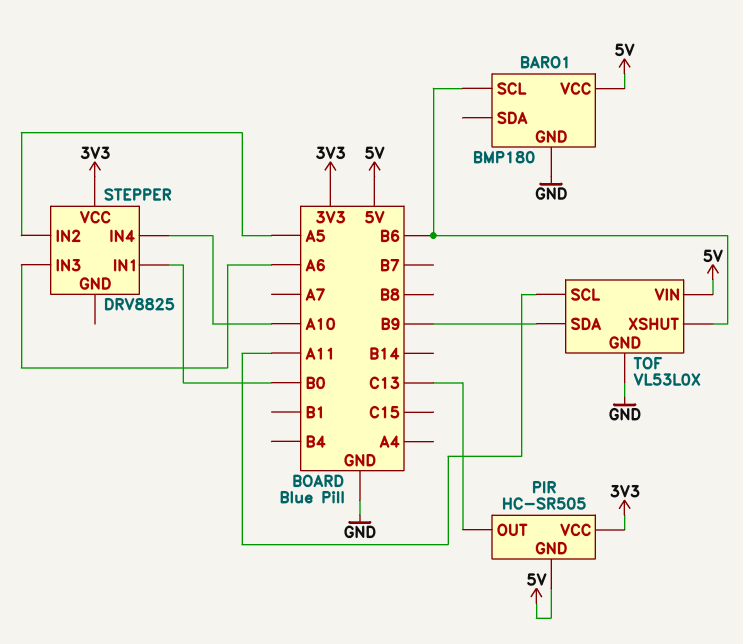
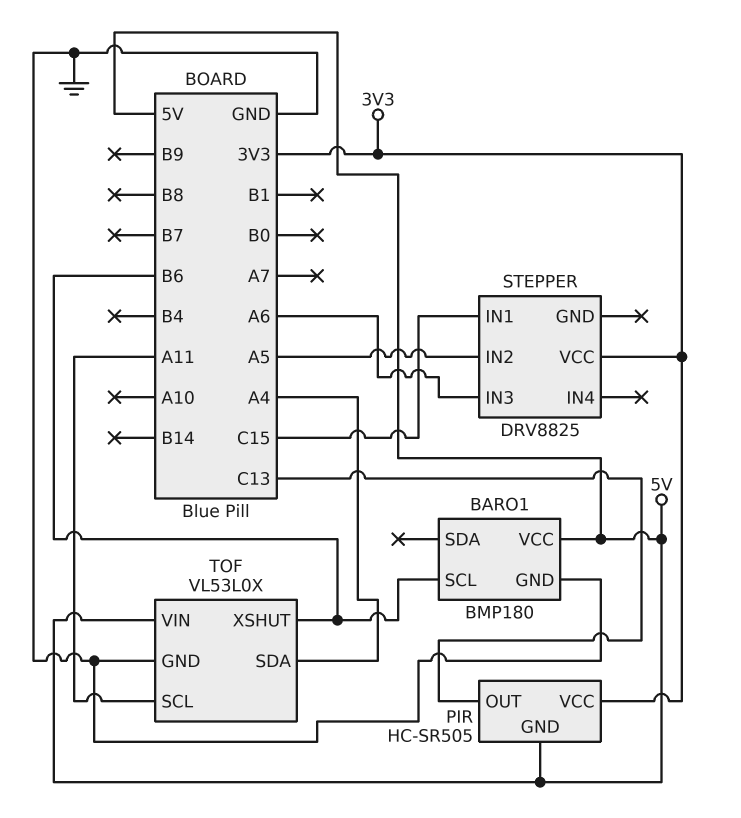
STEPPER pin IN1: B0 -> C15
STEPPER pin IN4: A10 -> none
TOF pin SDA: B9 -> A4

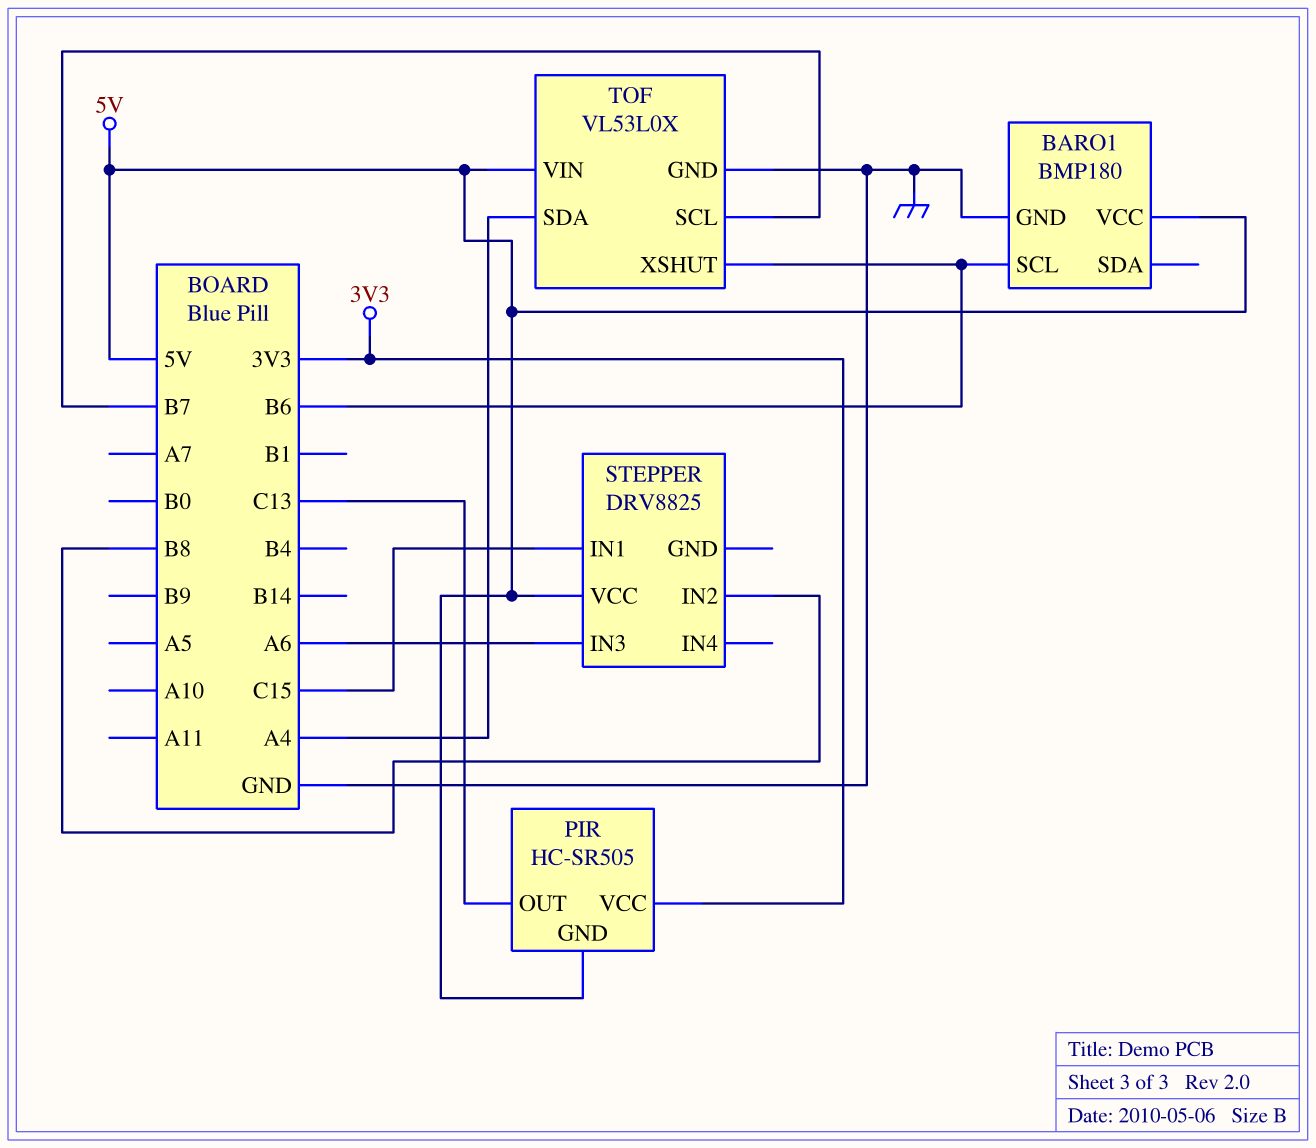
STEPPER pin IN2: A5 -> B8
STEPPER pin VCC: 3V3 -> 5V
TOF pin SCL: A11 -> B7

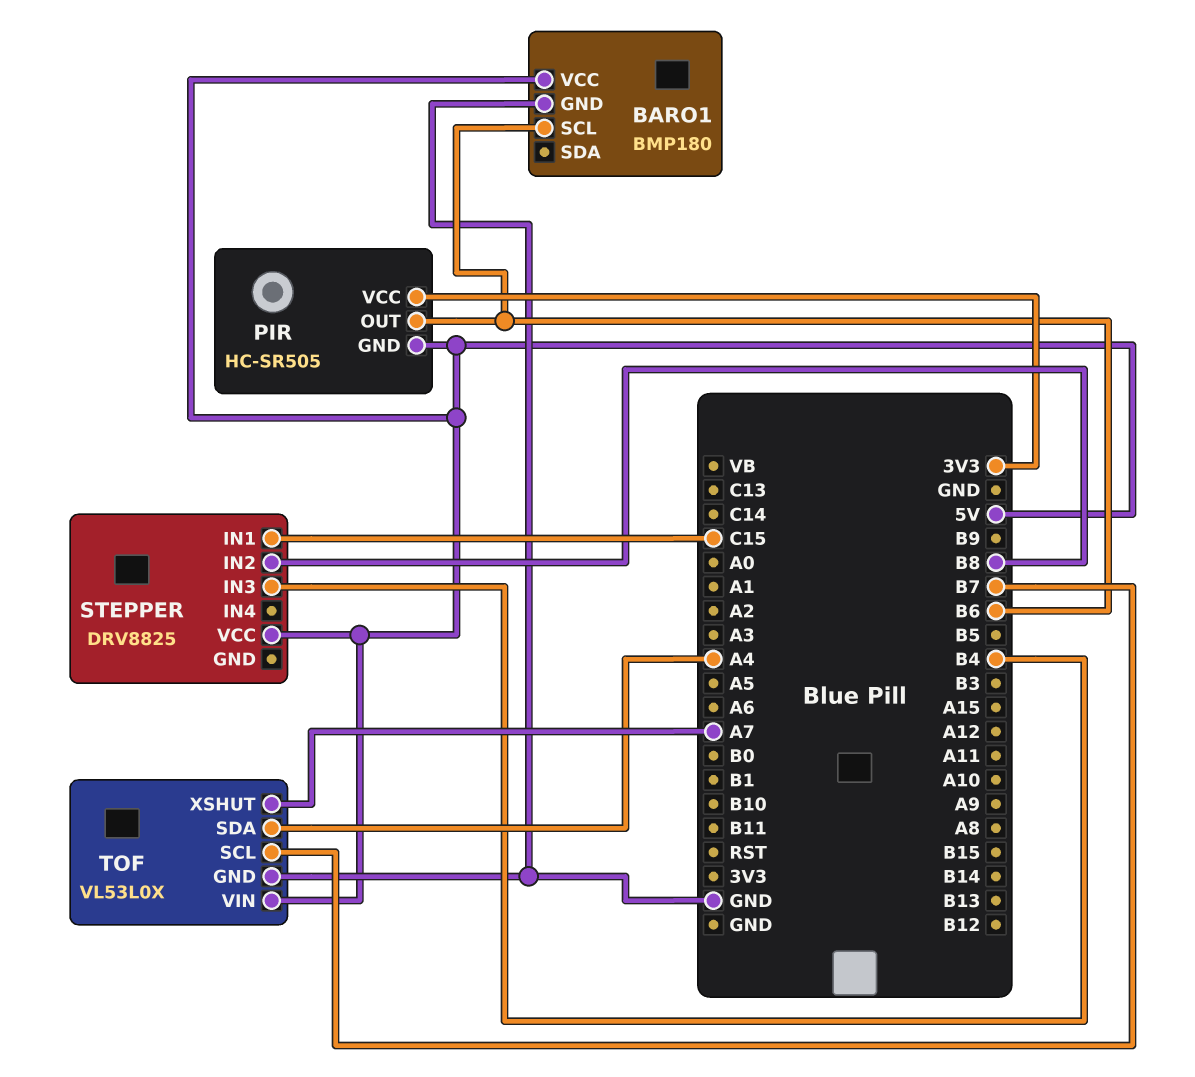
PIR pin OUT: C13 -> B6
STEPPER pin IN3: A6 -> B4
TOF pin XSHUT: B6 -> A7

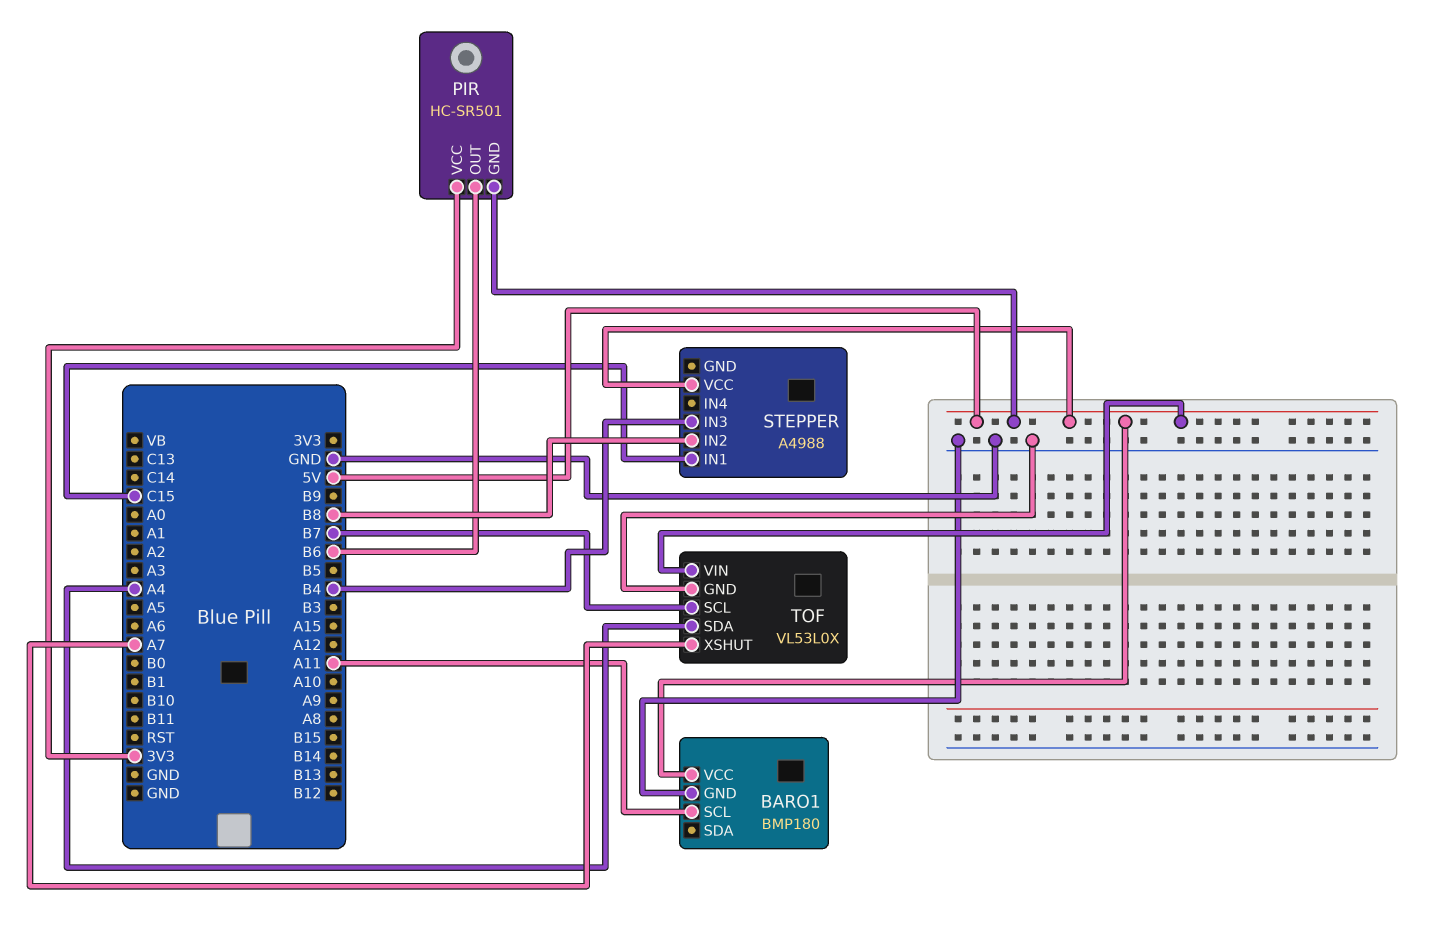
BARO1 pin SCL: B6 -> A11
PIR: HC-SR505 -> HC-SR501
STEPPER: DRV8825 -> A4988

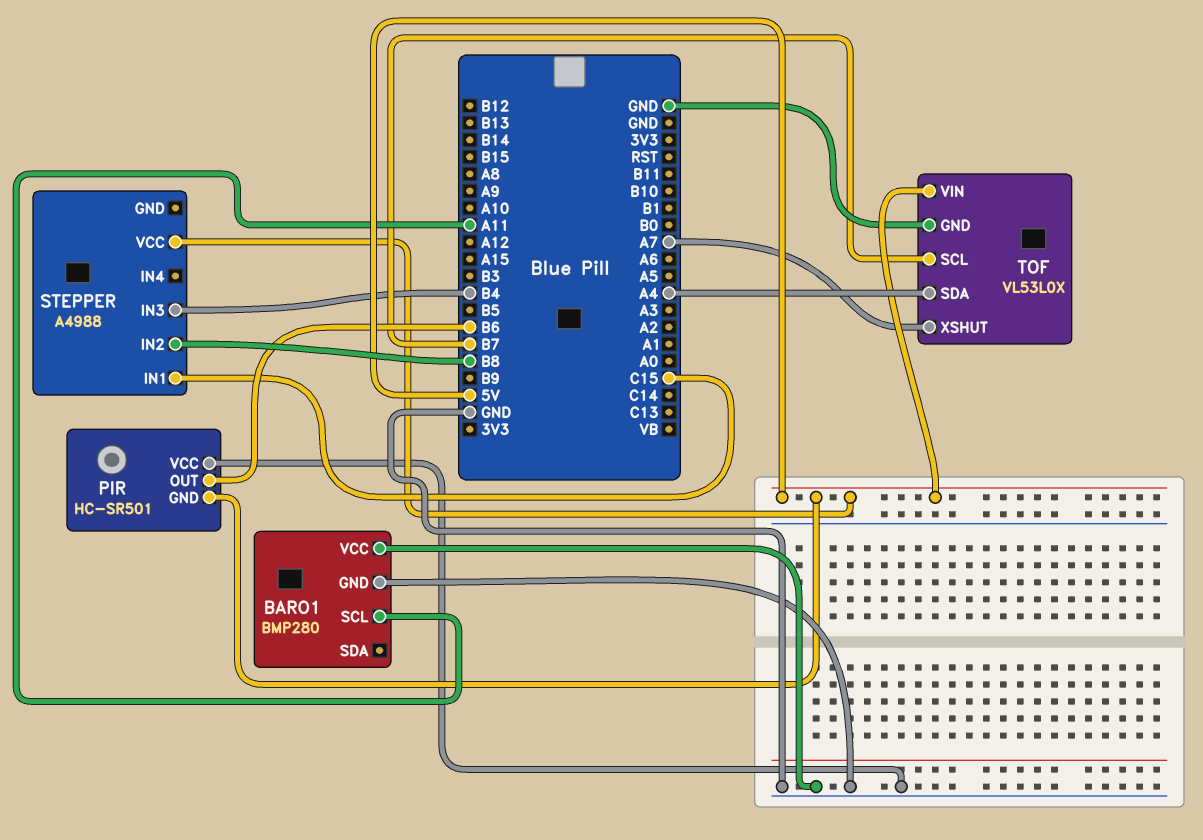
BARO1: BMP180 -> BMP280
BARO1 pin VCC: 5V -> GND
PIR pin VCC: 3V3 -> GND

